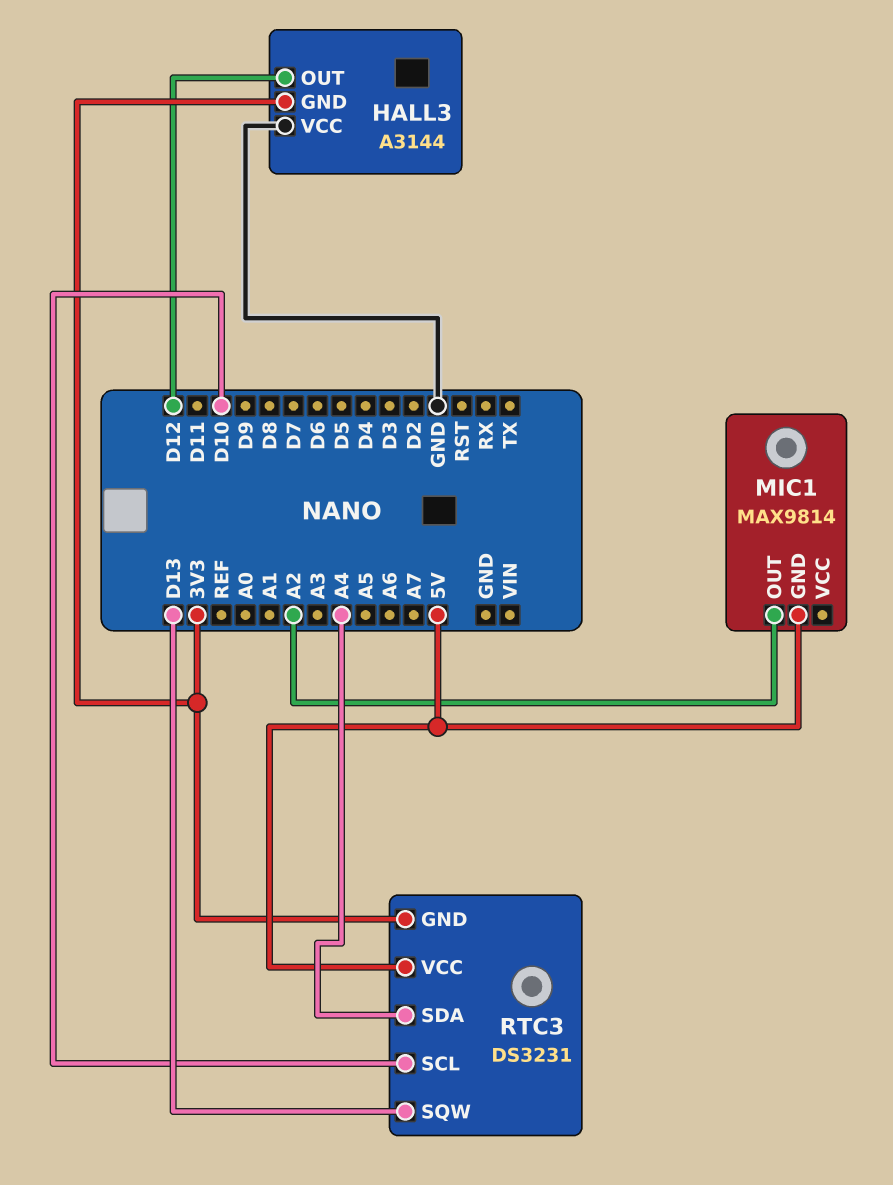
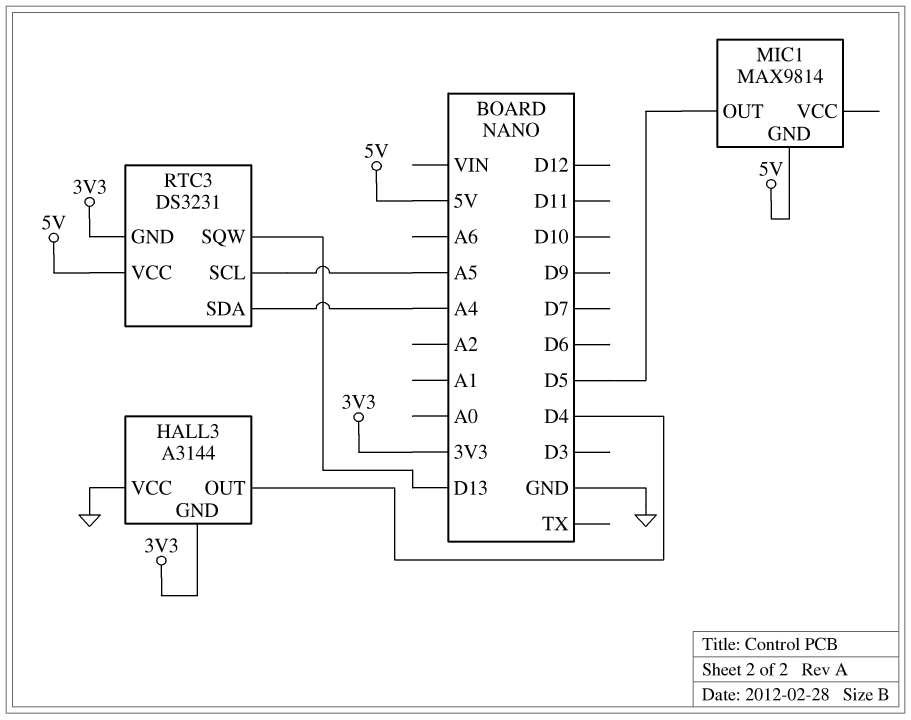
HALL3 pin OUT: D12 -> D4
MIC1 pin OUT: A2 -> D5
RTC3 pin SCL: D10 -> A5

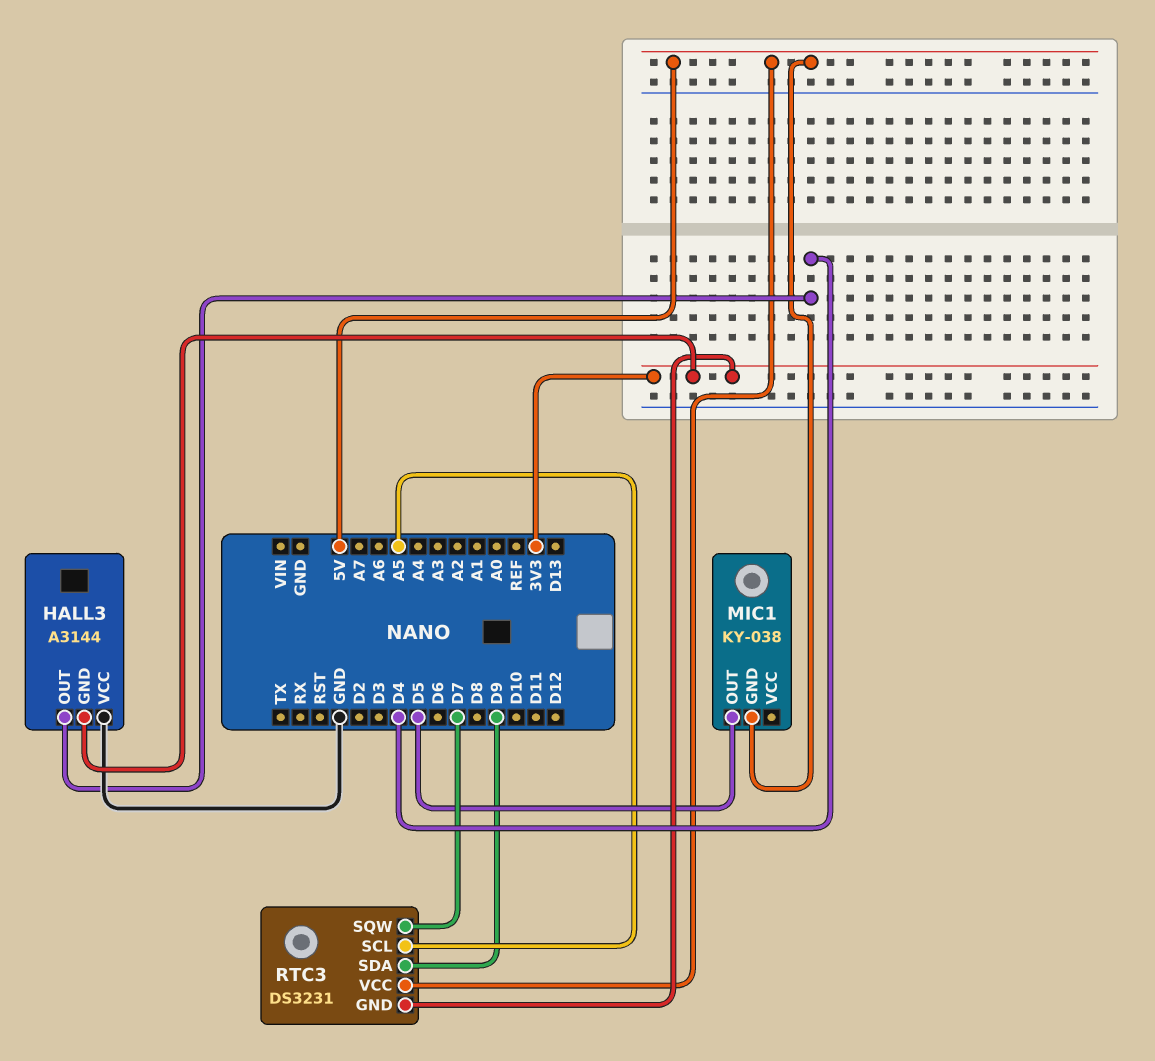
MIC1: MAX9814 -> KY-038
RTC3 pin SDA: A4 -> D9
RTC3 pin SQW: D13 -> D7

